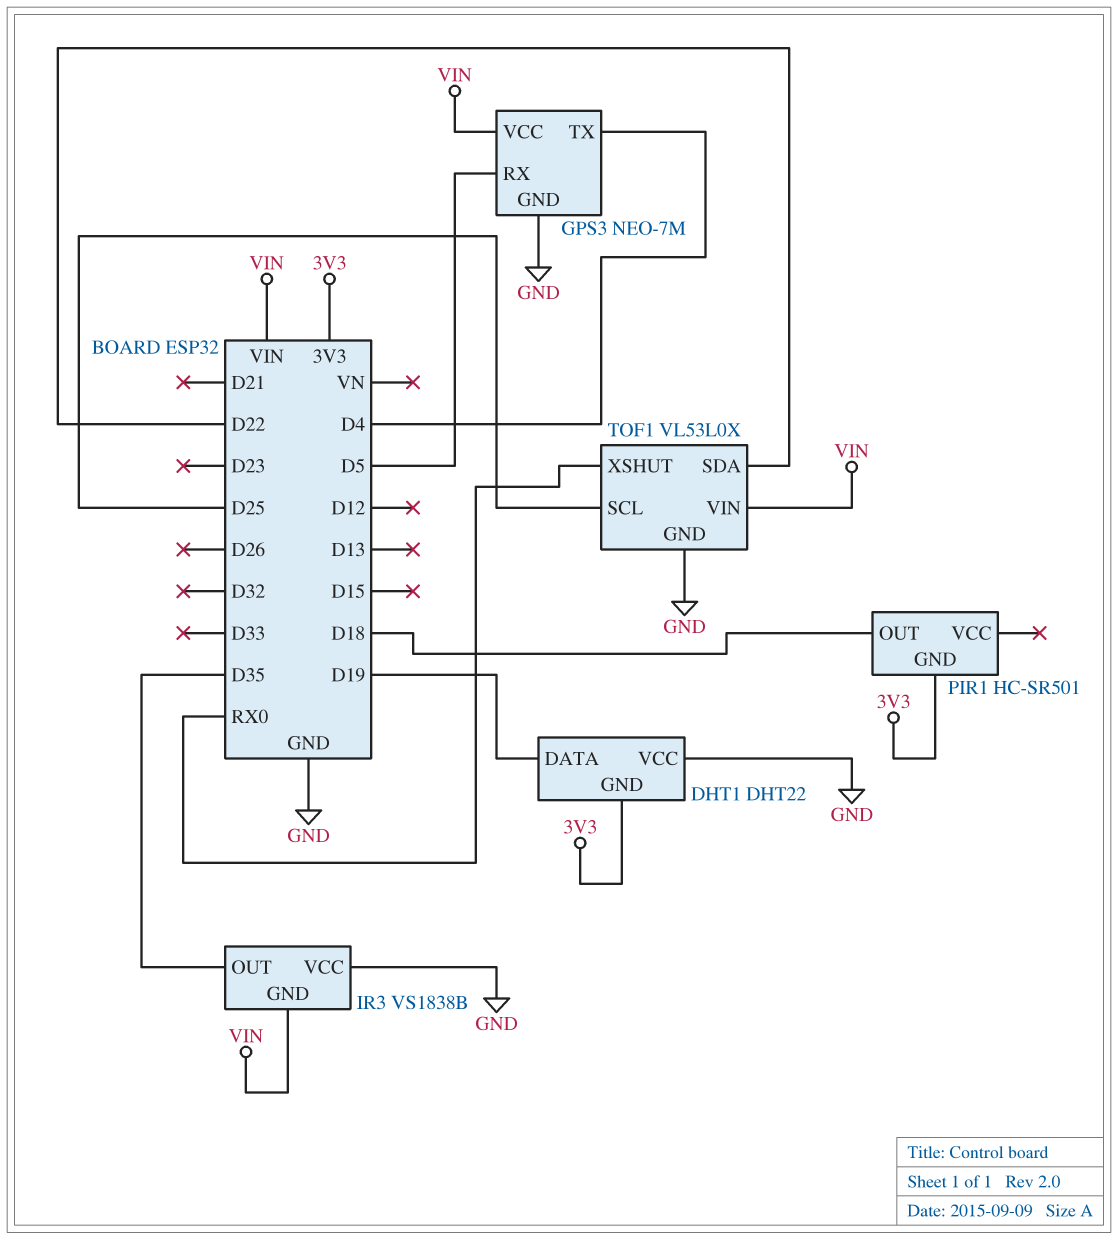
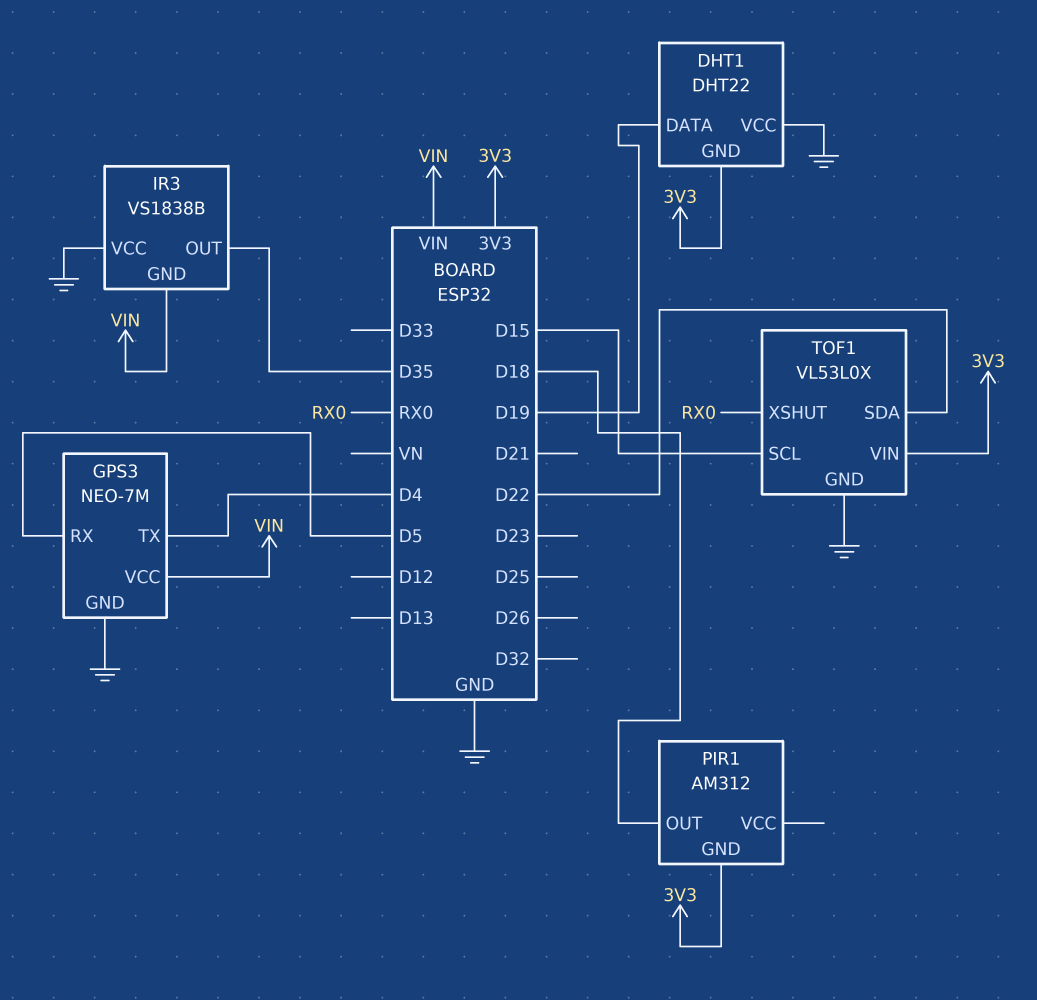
PIR1: HC-SR501 -> AM312
TOF1 pin SCL: D25 -> D15
TOF1 pin VIN: VIN -> 3V3

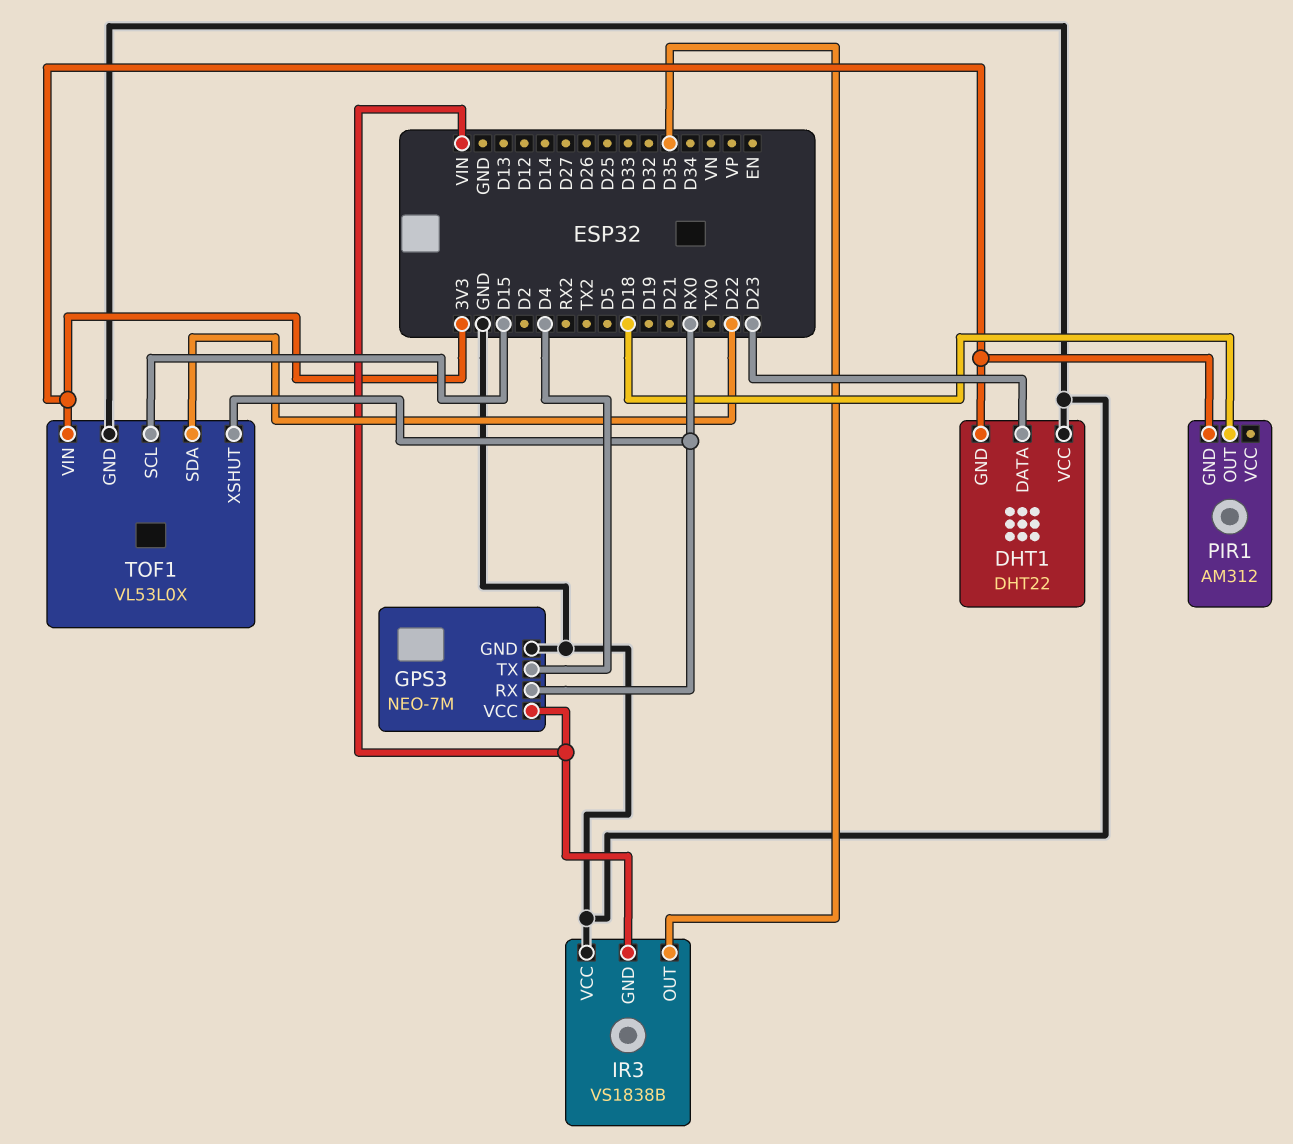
DHT1 pin DATA: D19 -> D23
GPS3 pin RX: D5 -> RX0

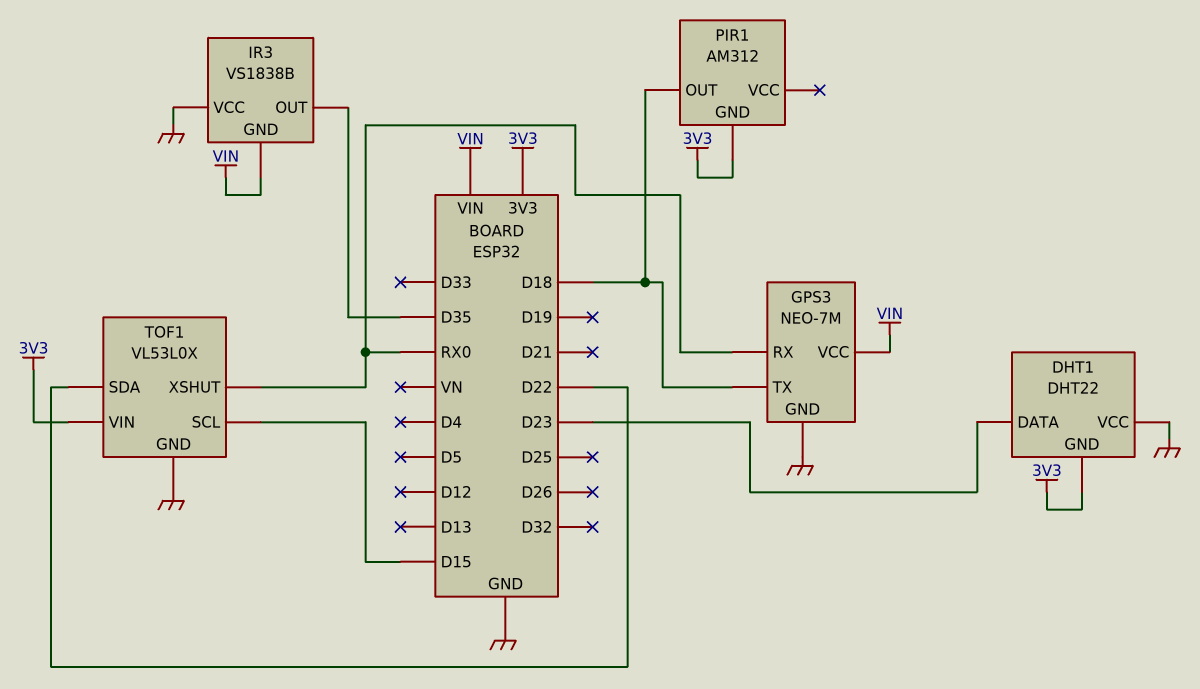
GPS3 pin TX: D4 -> D18

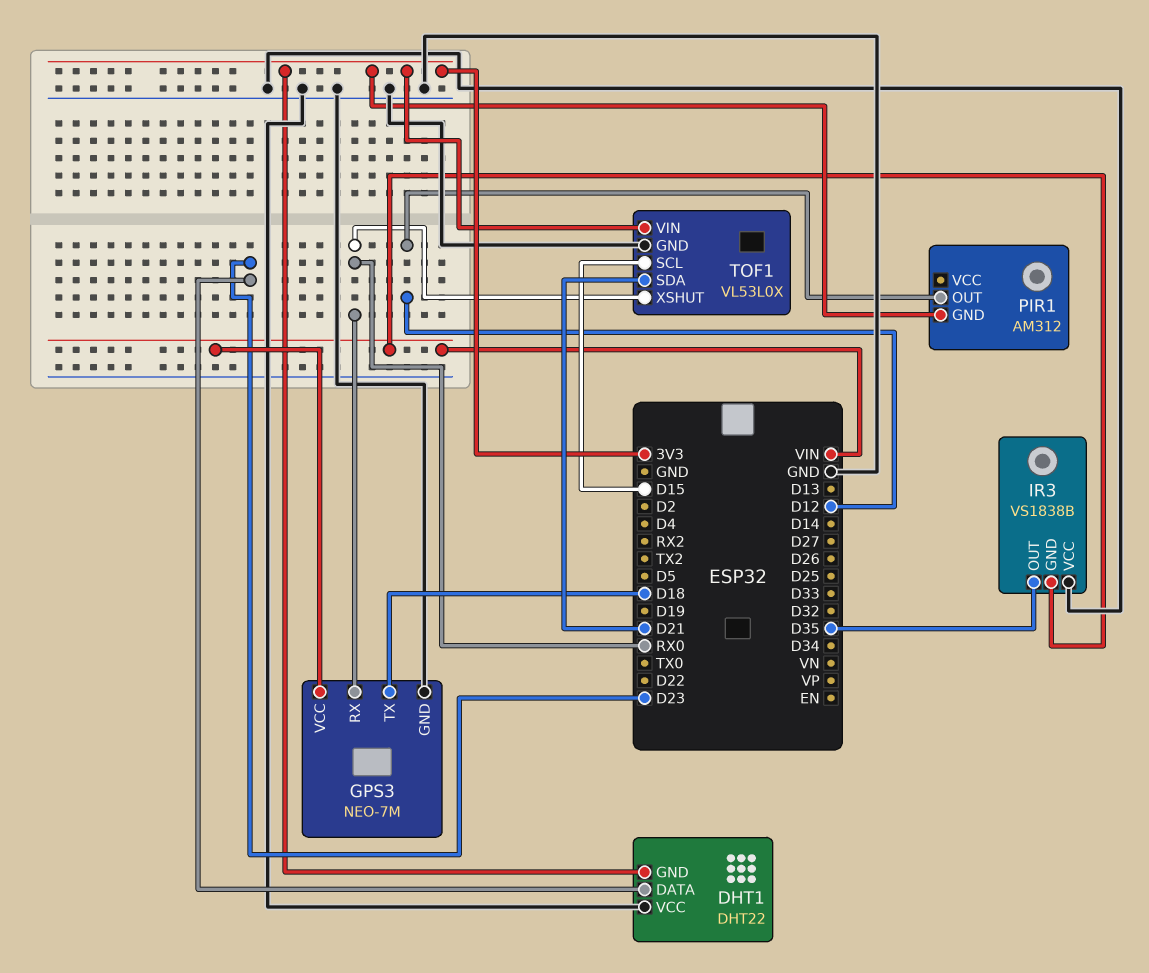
PIR1 pin OUT: D18 -> D12
TOF1 pin SDA: D22 -> D21

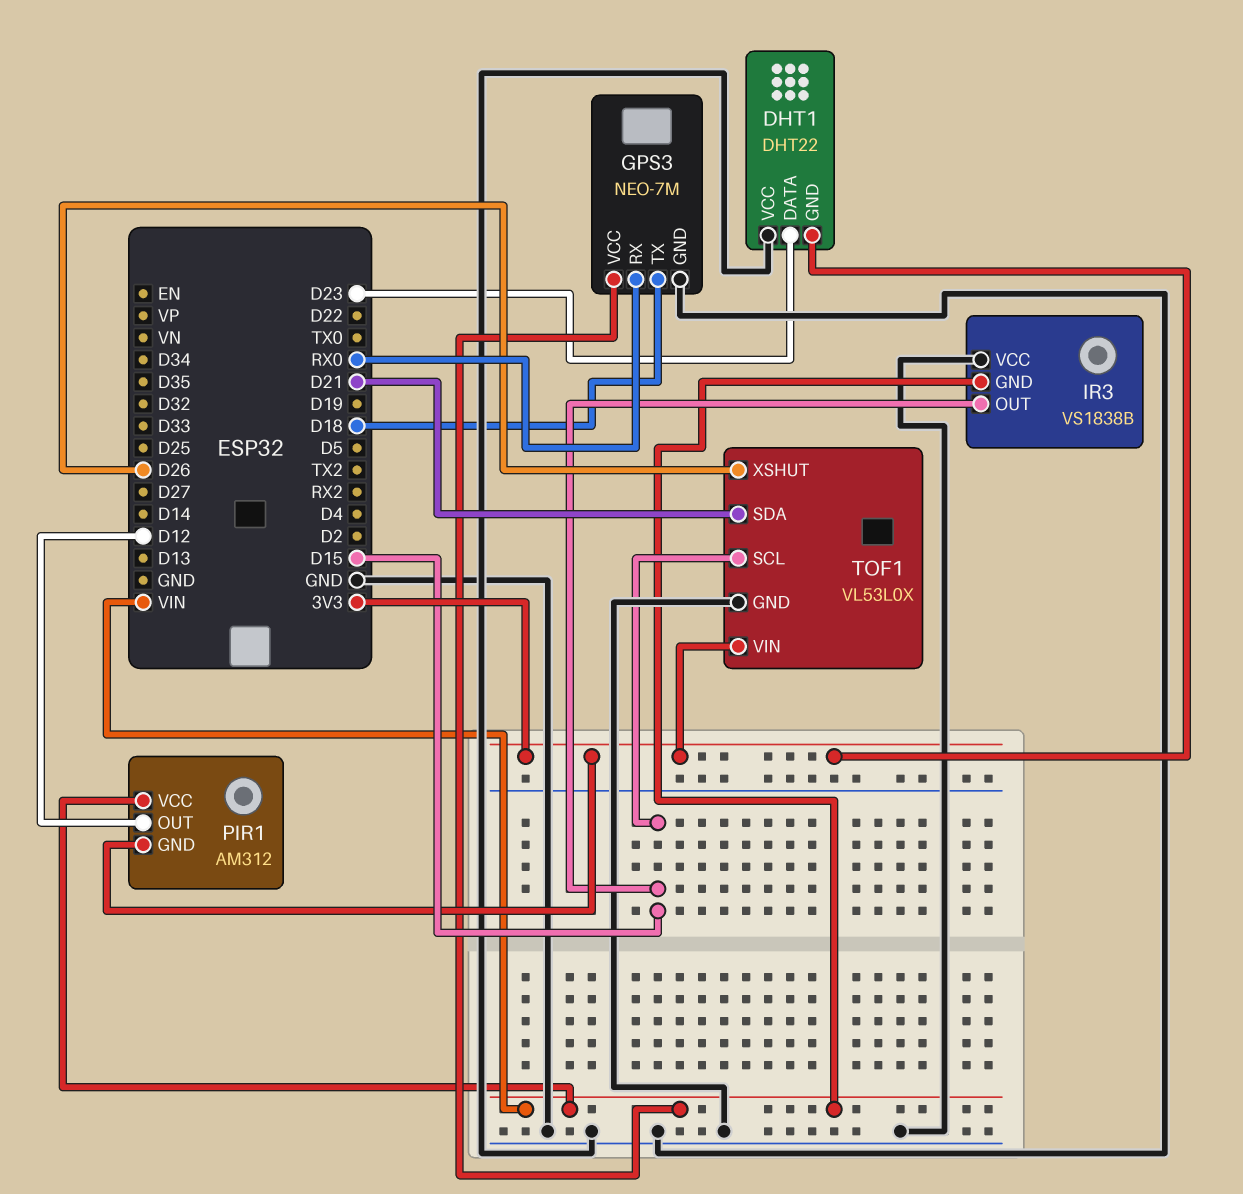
IR3 pin OUT: D35 -> D15
PIR1 pin VCC: none -> VIN
TOF1 pin XSHUT: RX0 -> D26

